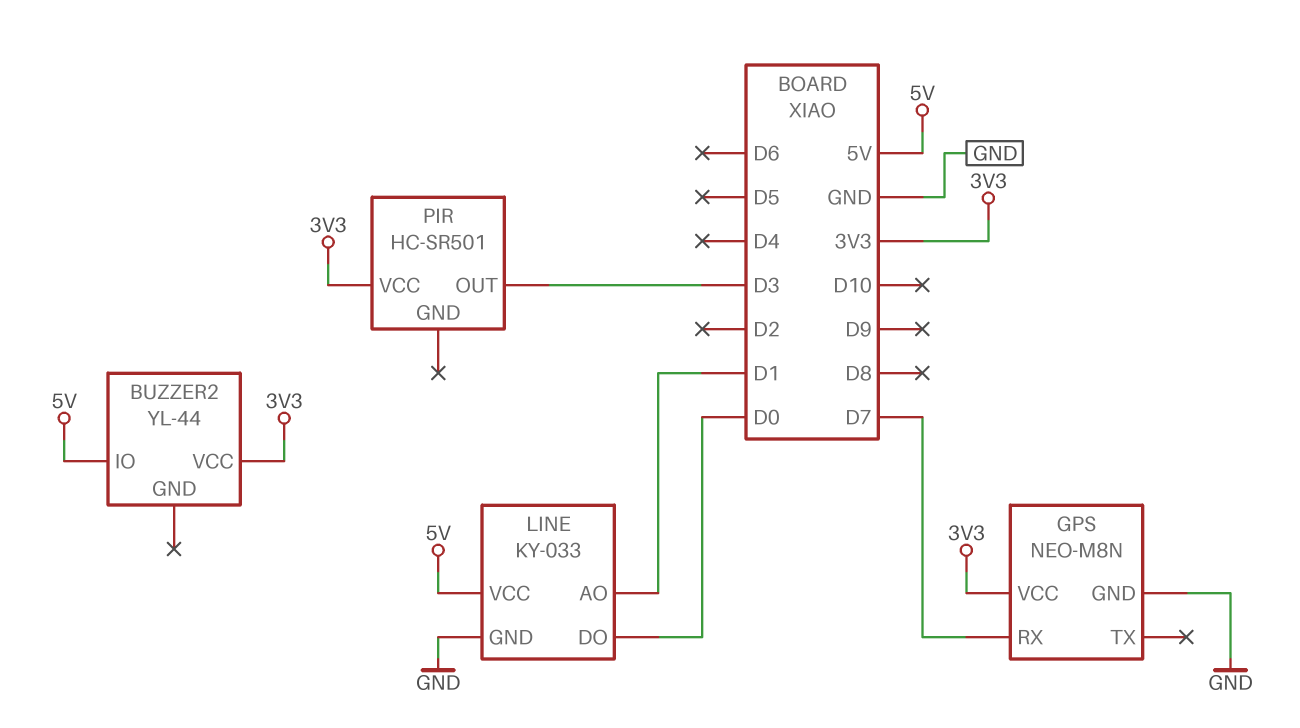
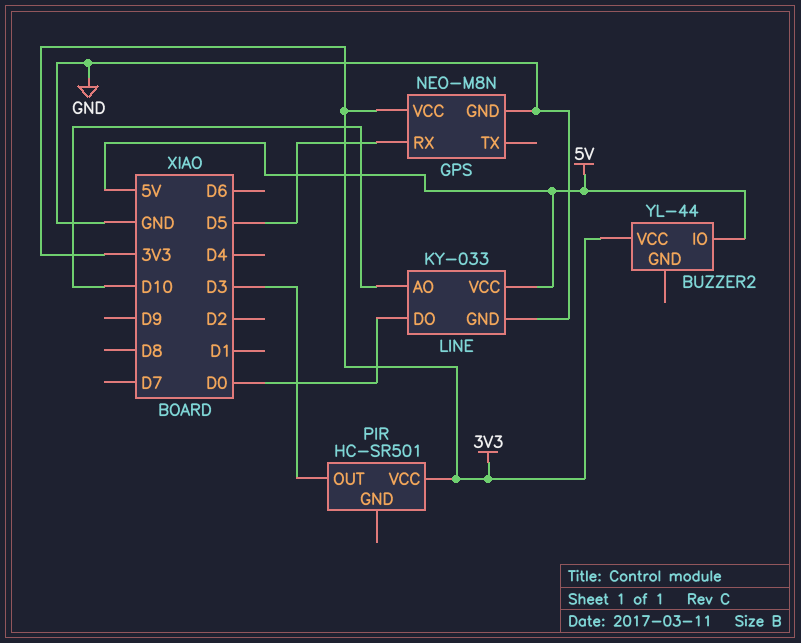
GPS pin RX: D7 -> D5
LINE pin AO: D1 -> D10

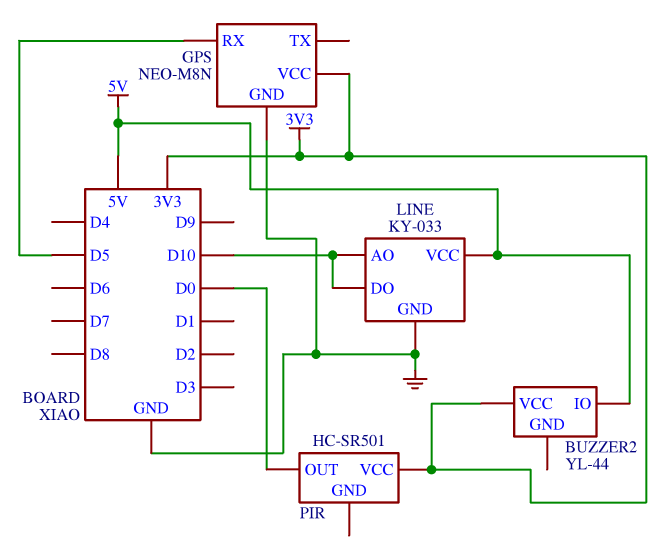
LINE pin DO: D0 -> D10
PIR pin OUT: D3 -> D0

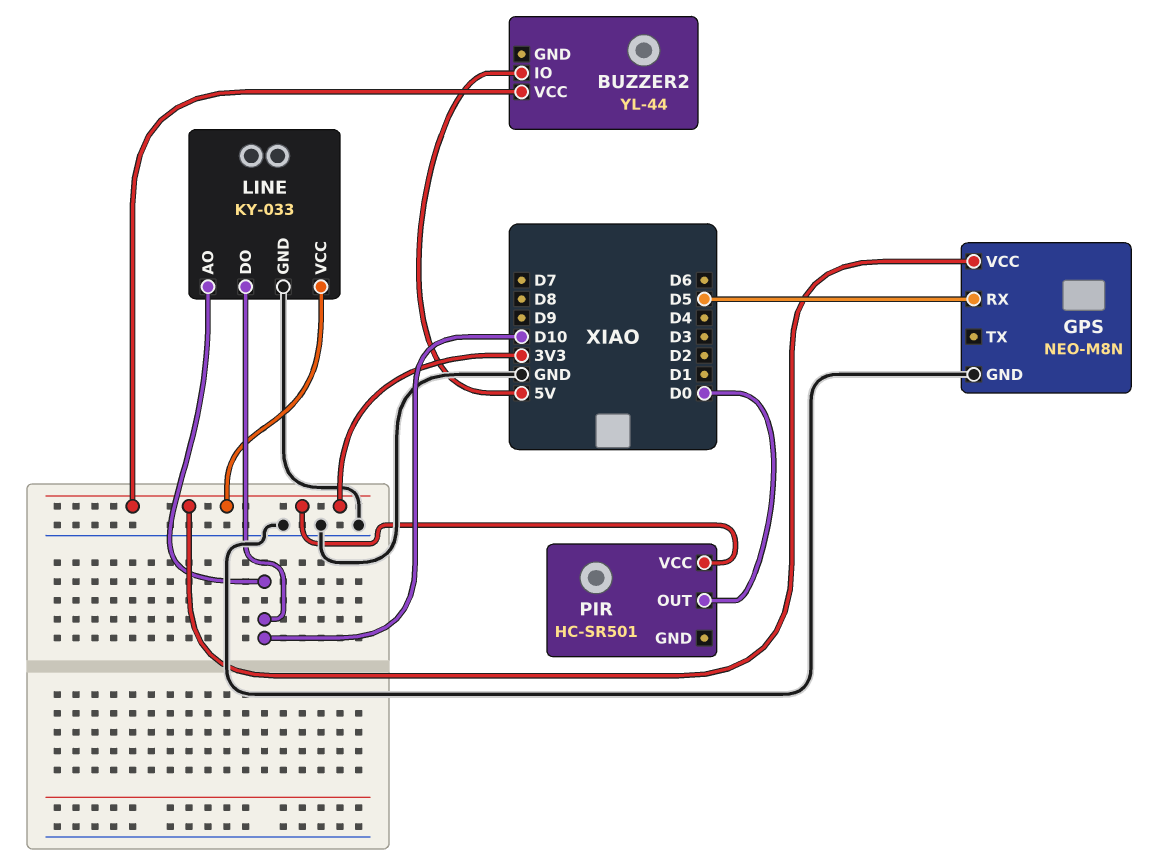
LINE pin VCC: 5V -> 3V3

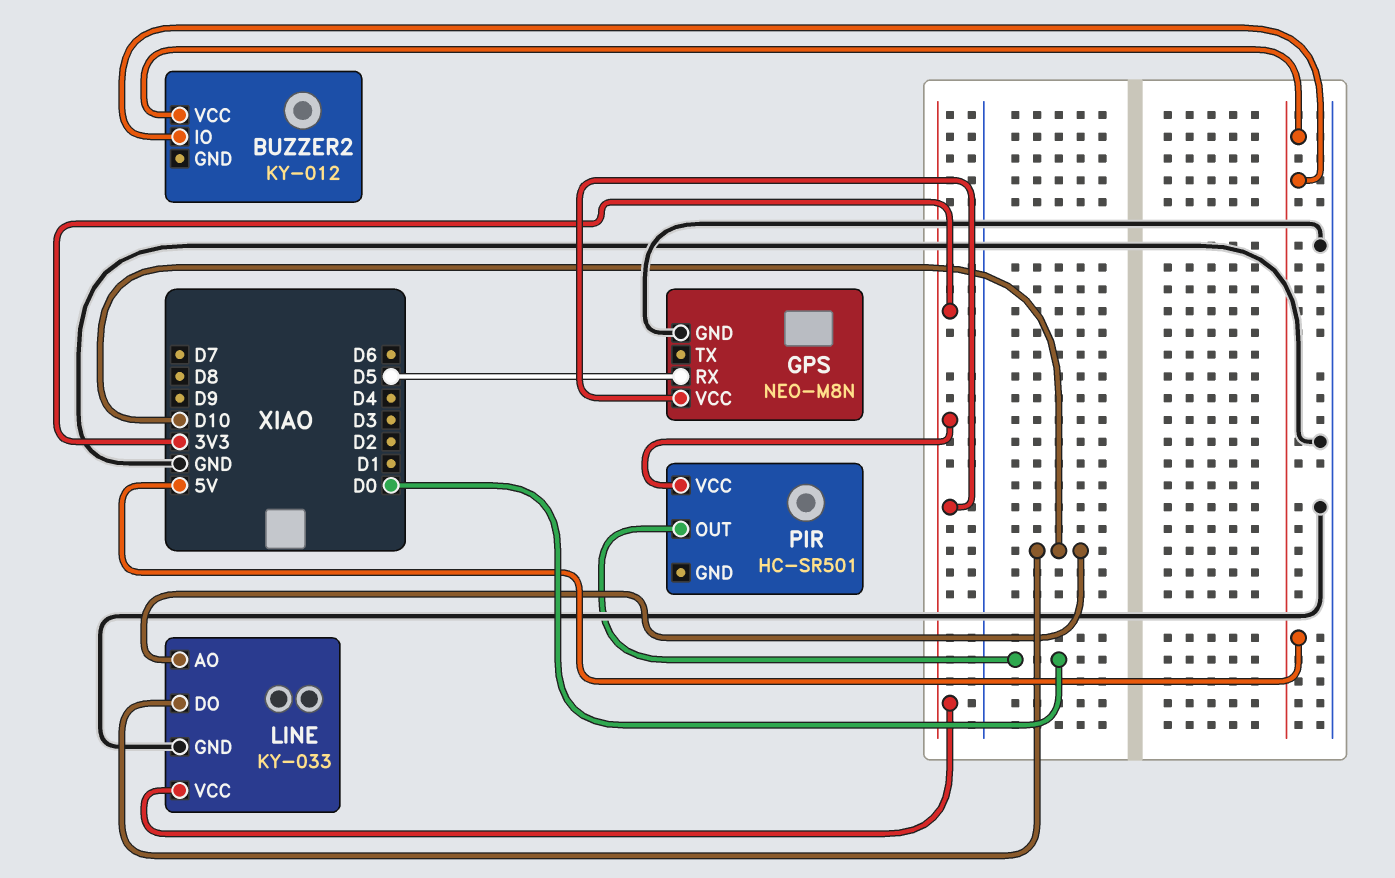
BUZZER2: YL-44 -> KY-012
BUZZER2 pin VCC: 3V3 -> 5V

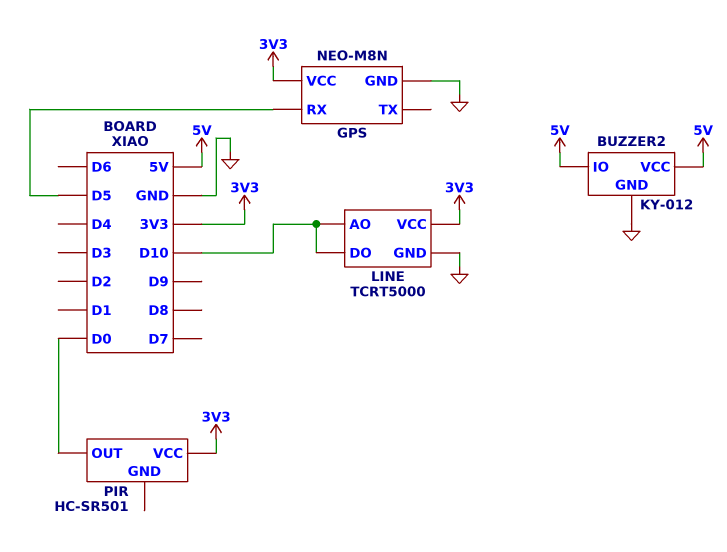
BUZZER2 pin GND: none -> GND
LINE: KY-033 -> TCRT5000

